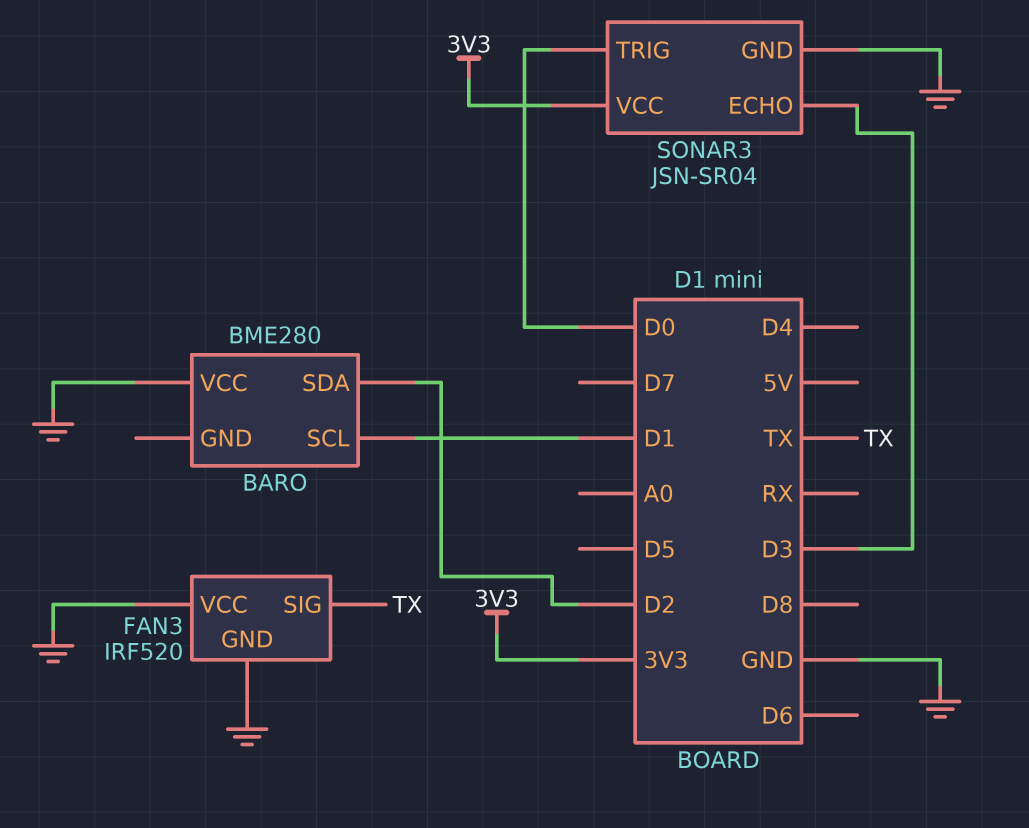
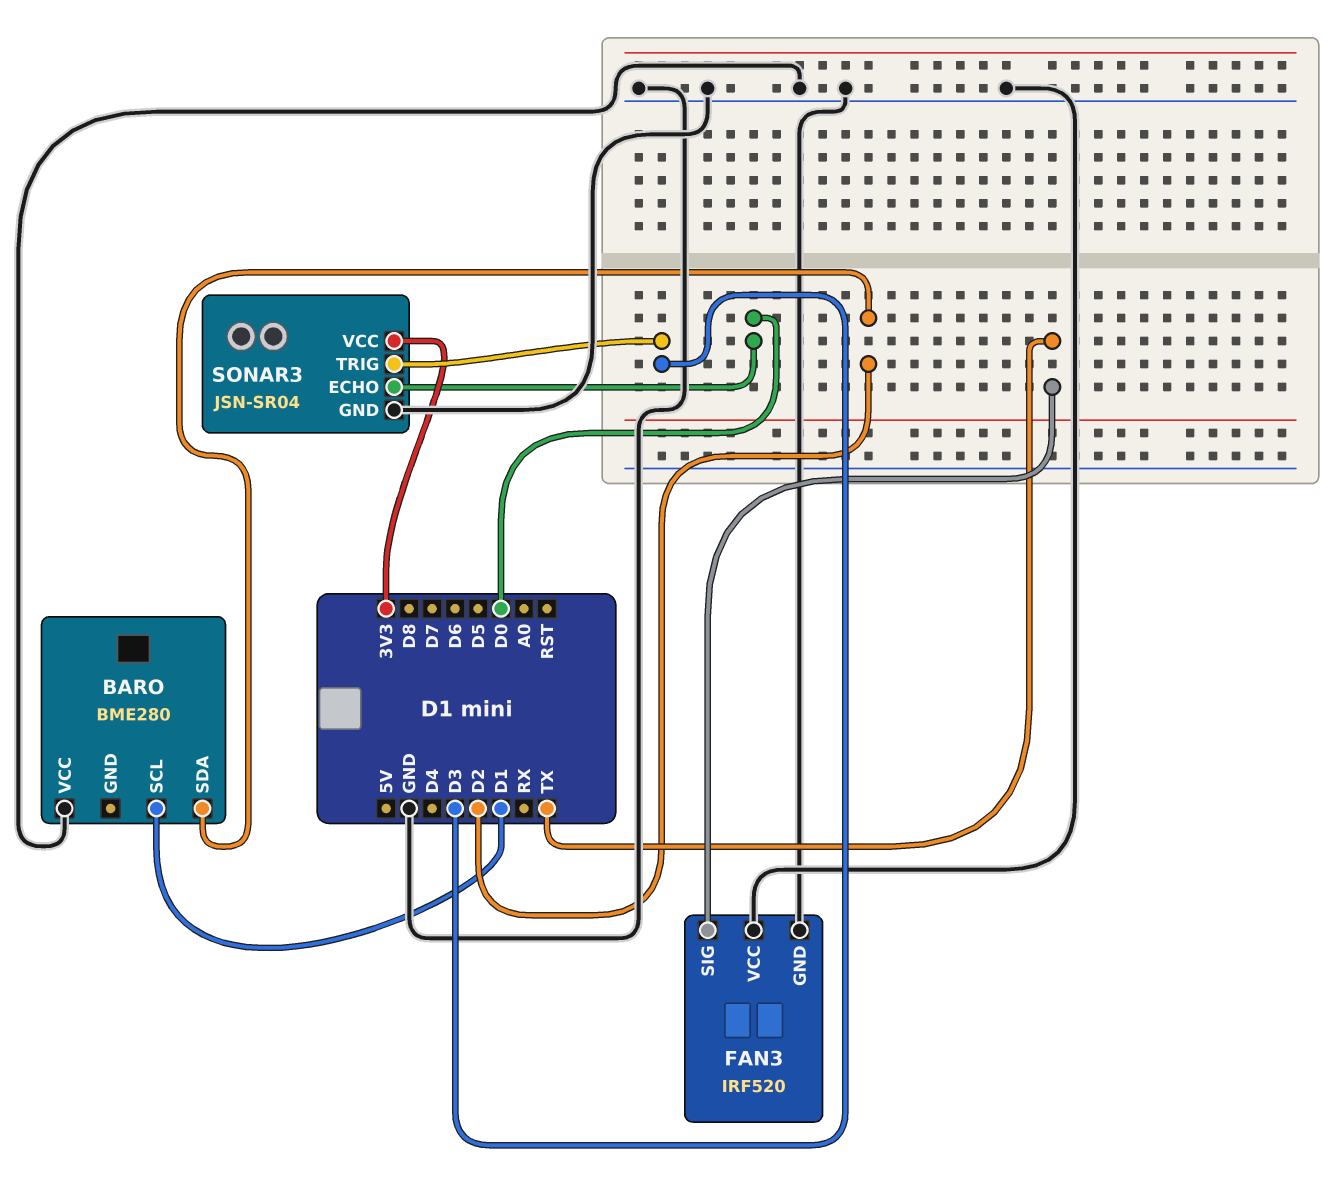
SONAR3 pin ECHO: D3 -> D0
SONAR3 pin TRIG: D0 -> D3

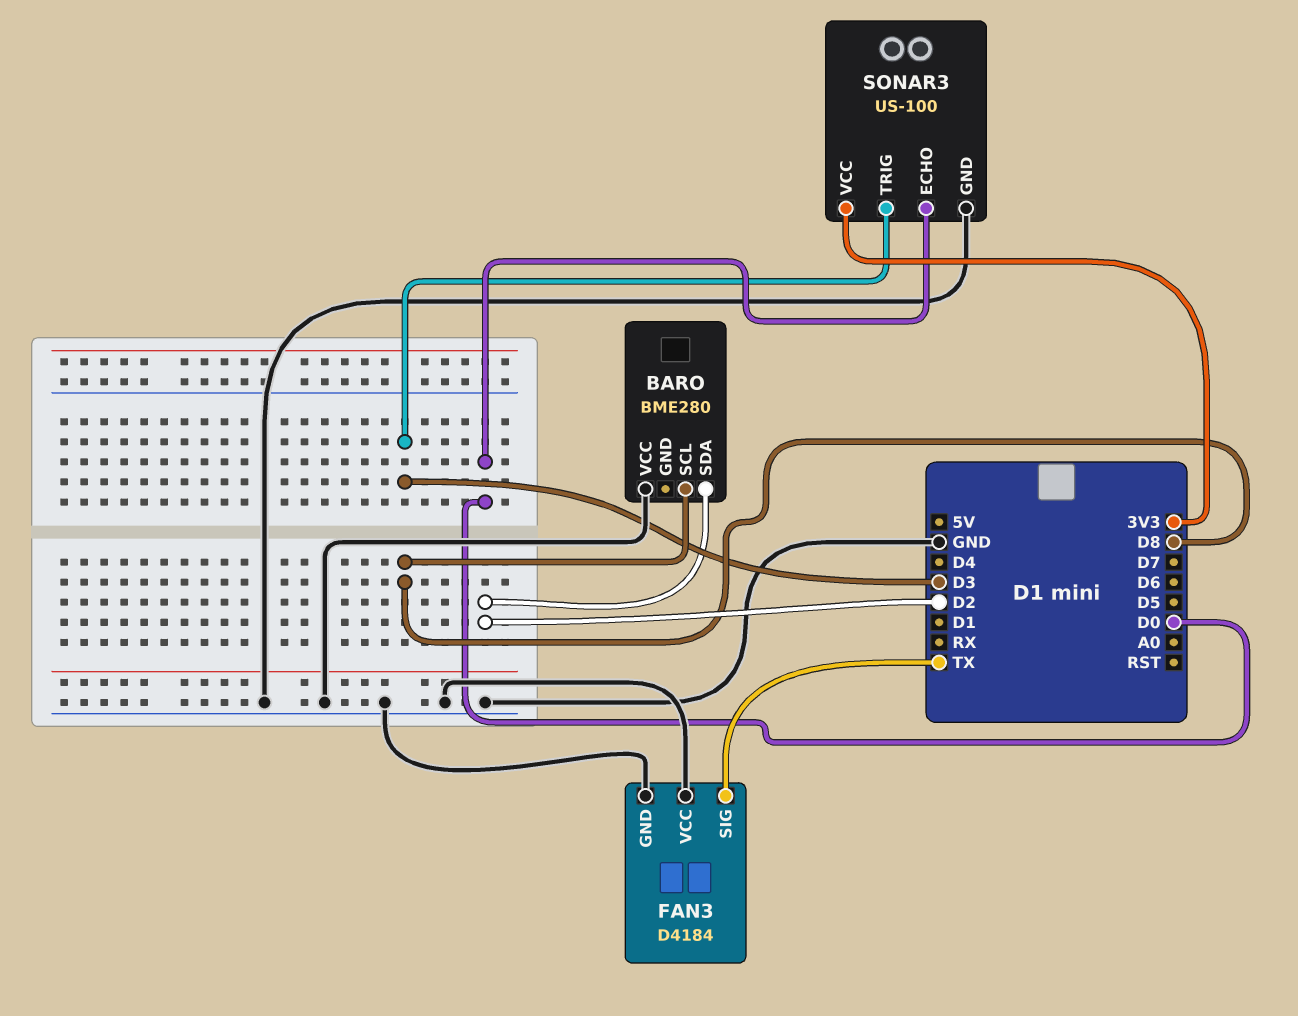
BARO pin SCL: D1 -> D8
FAN3: IRF520 -> D4184
SONAR3: JSN-SR04 -> US-100

